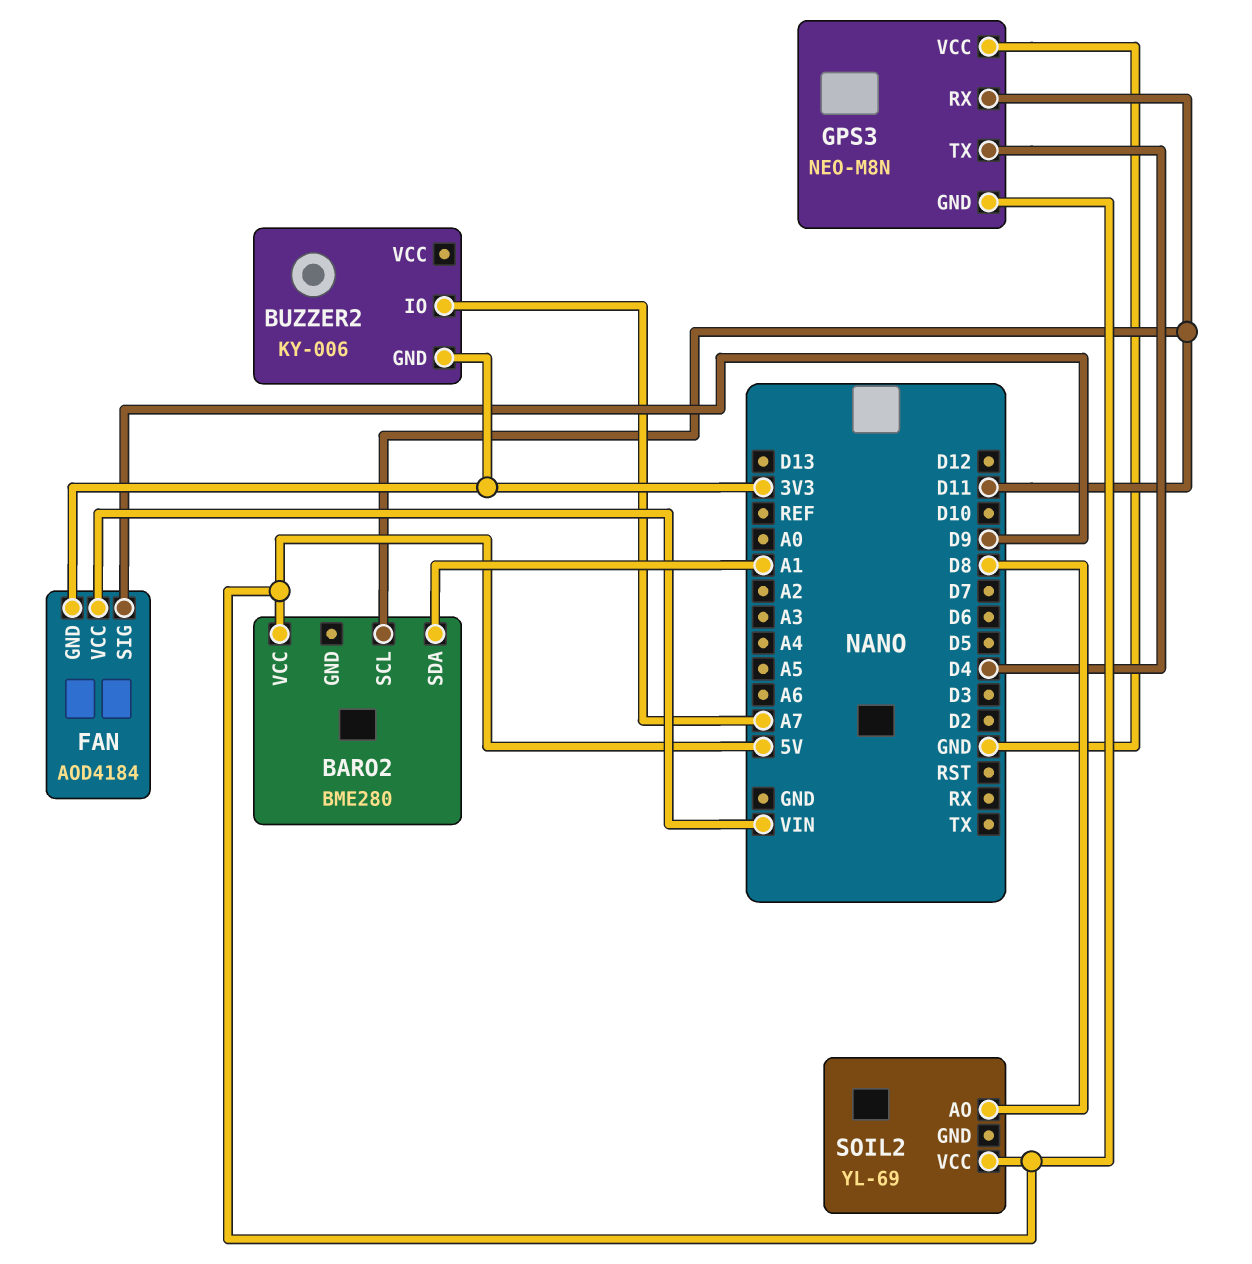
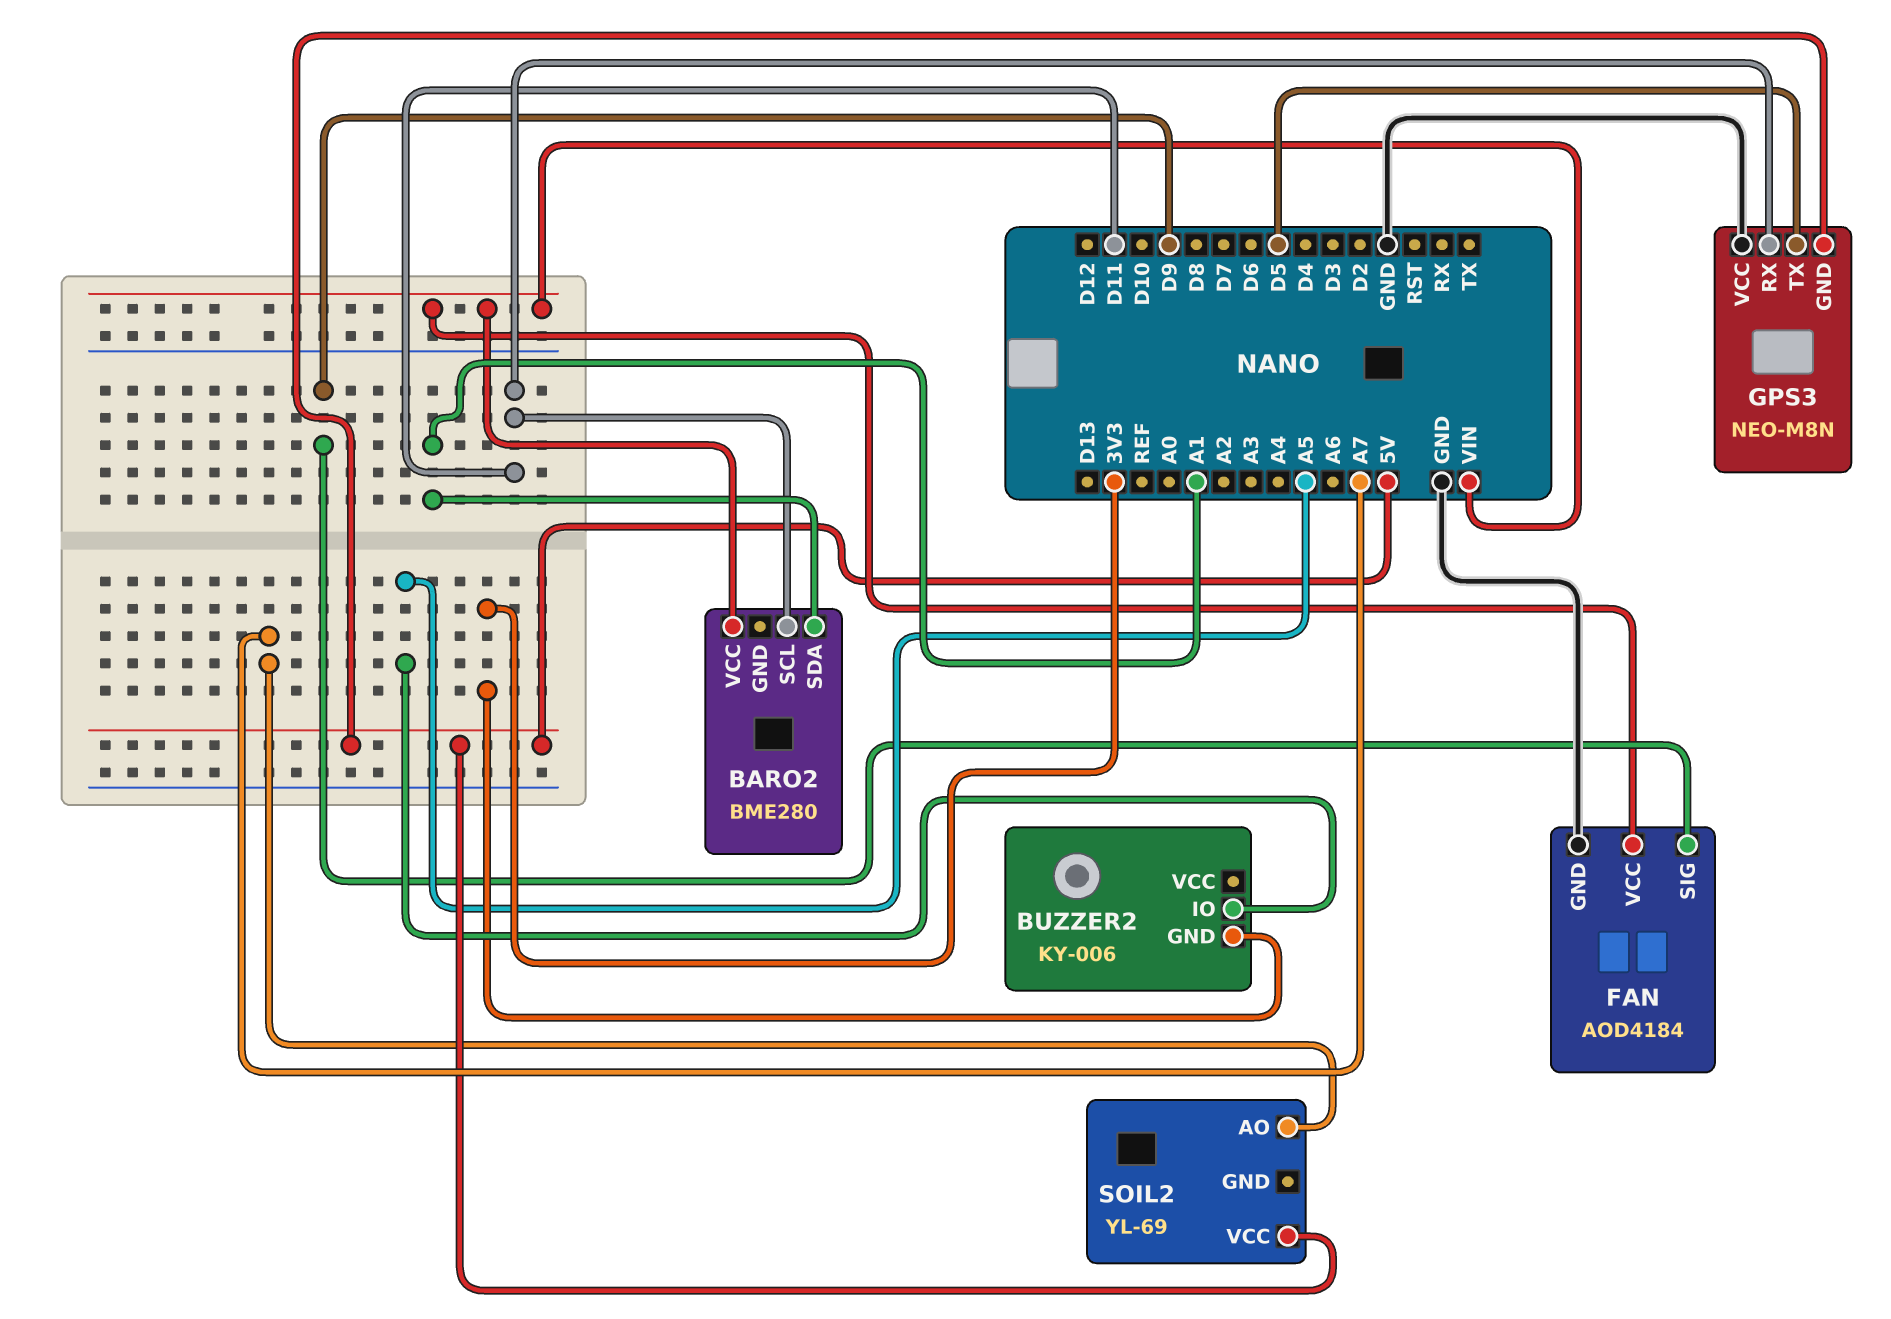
BARO2 pin VCC: 5V -> VIN
BUZZER2 pin IO: A7 -> A5
FAN pin GND: 3V3 -> GND
GPS3 pin TX: D4 -> D5
SOIL2 pin AO: D8 -> A7

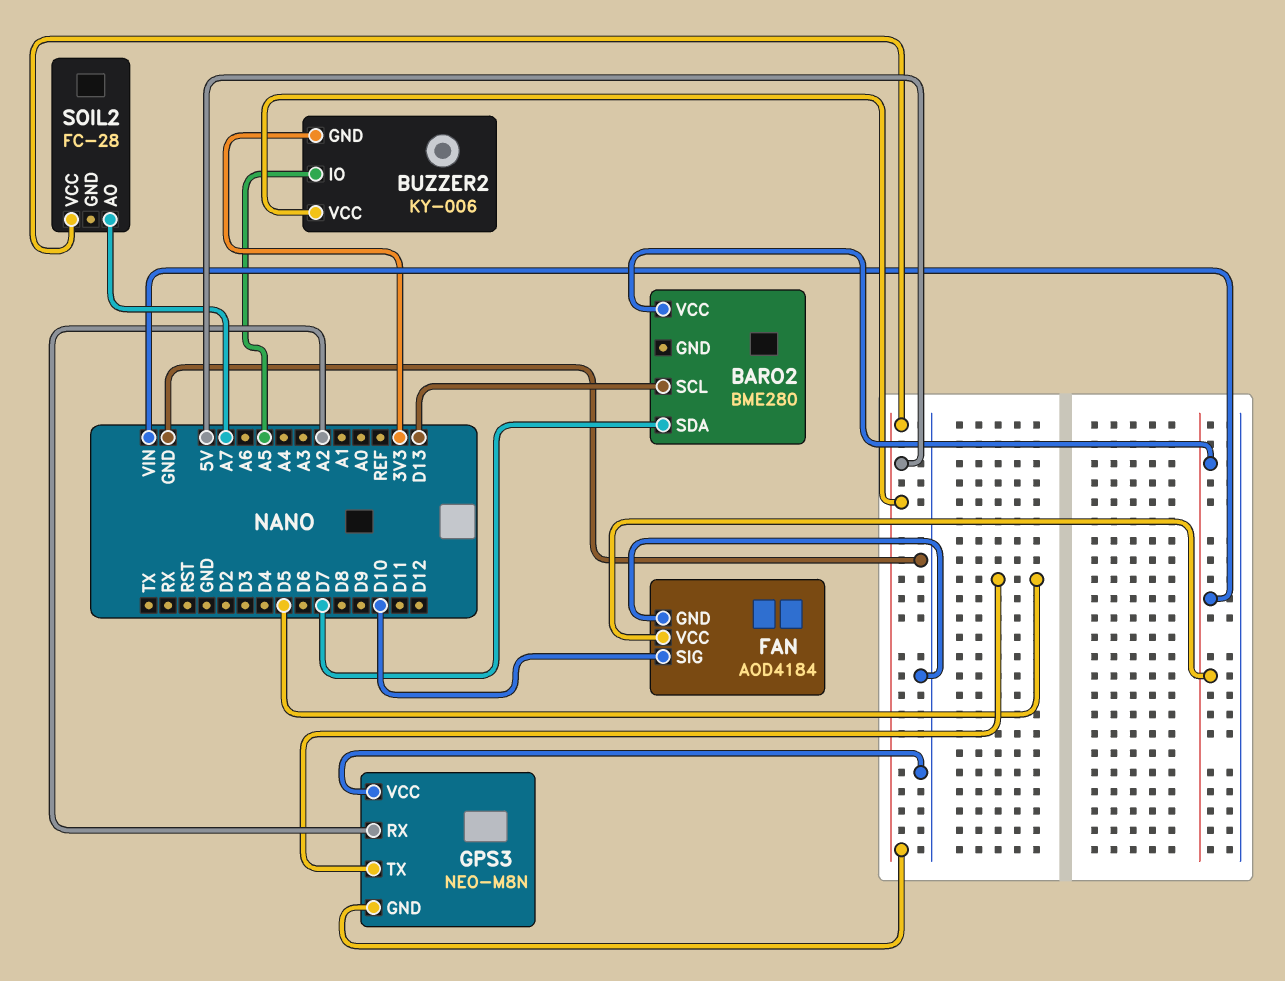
BARO2 pin SCL: D11 -> D13
BARO2 pin SDA: A1 -> D7
BUZZER2 pin VCC: none -> 5V
FAN pin SIG: D9 -> D10
GPS3 pin RX: D11 -> A2
SOIL2: YL-69 -> FC-28

